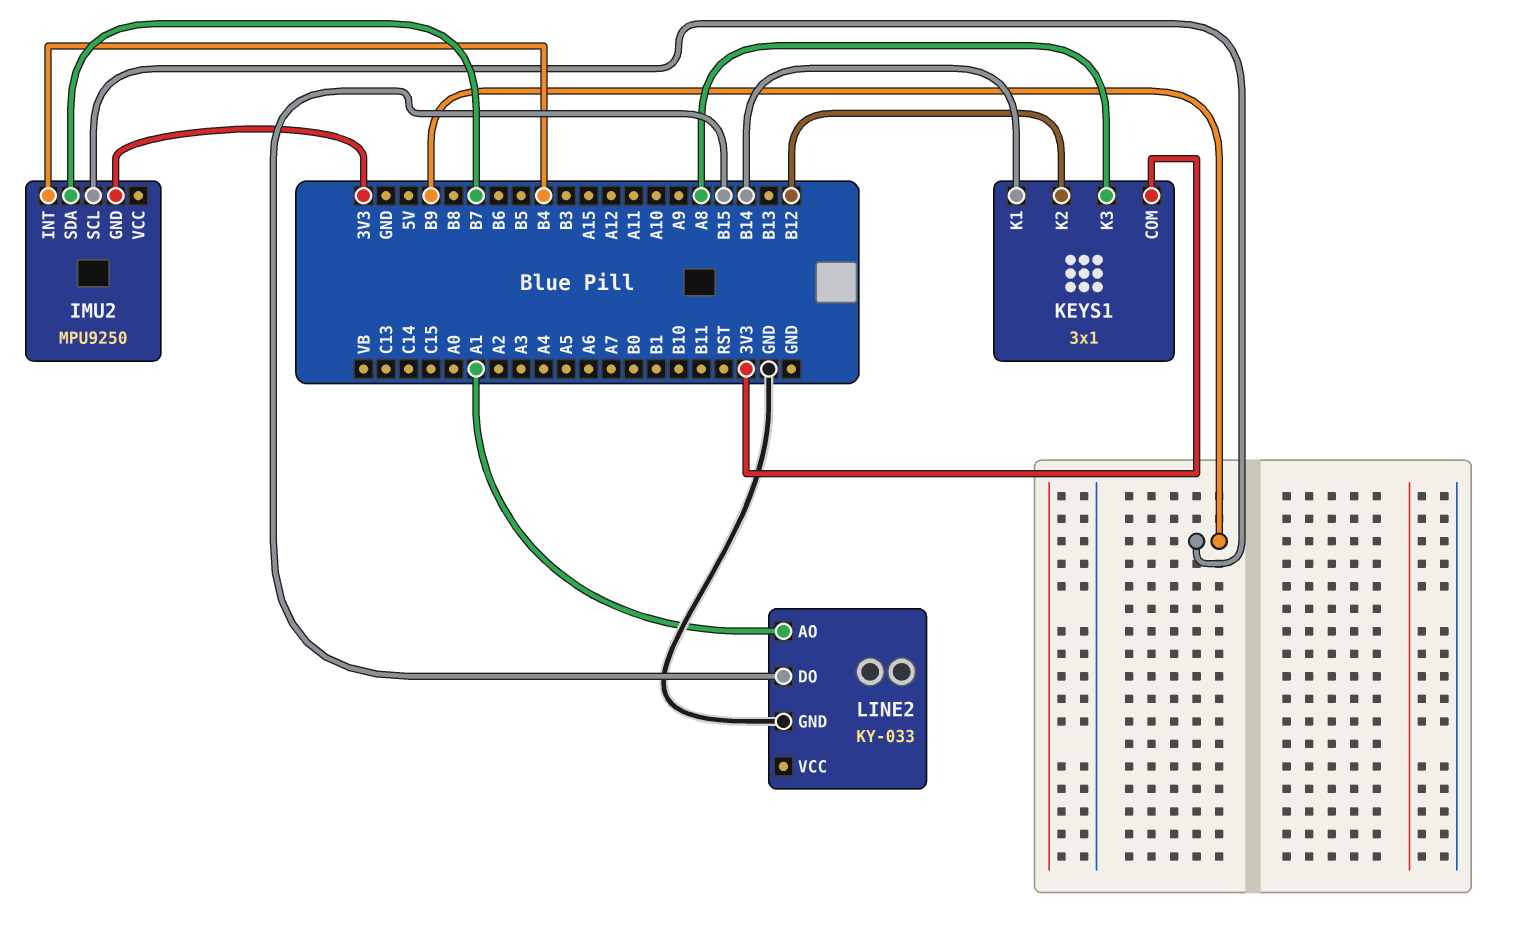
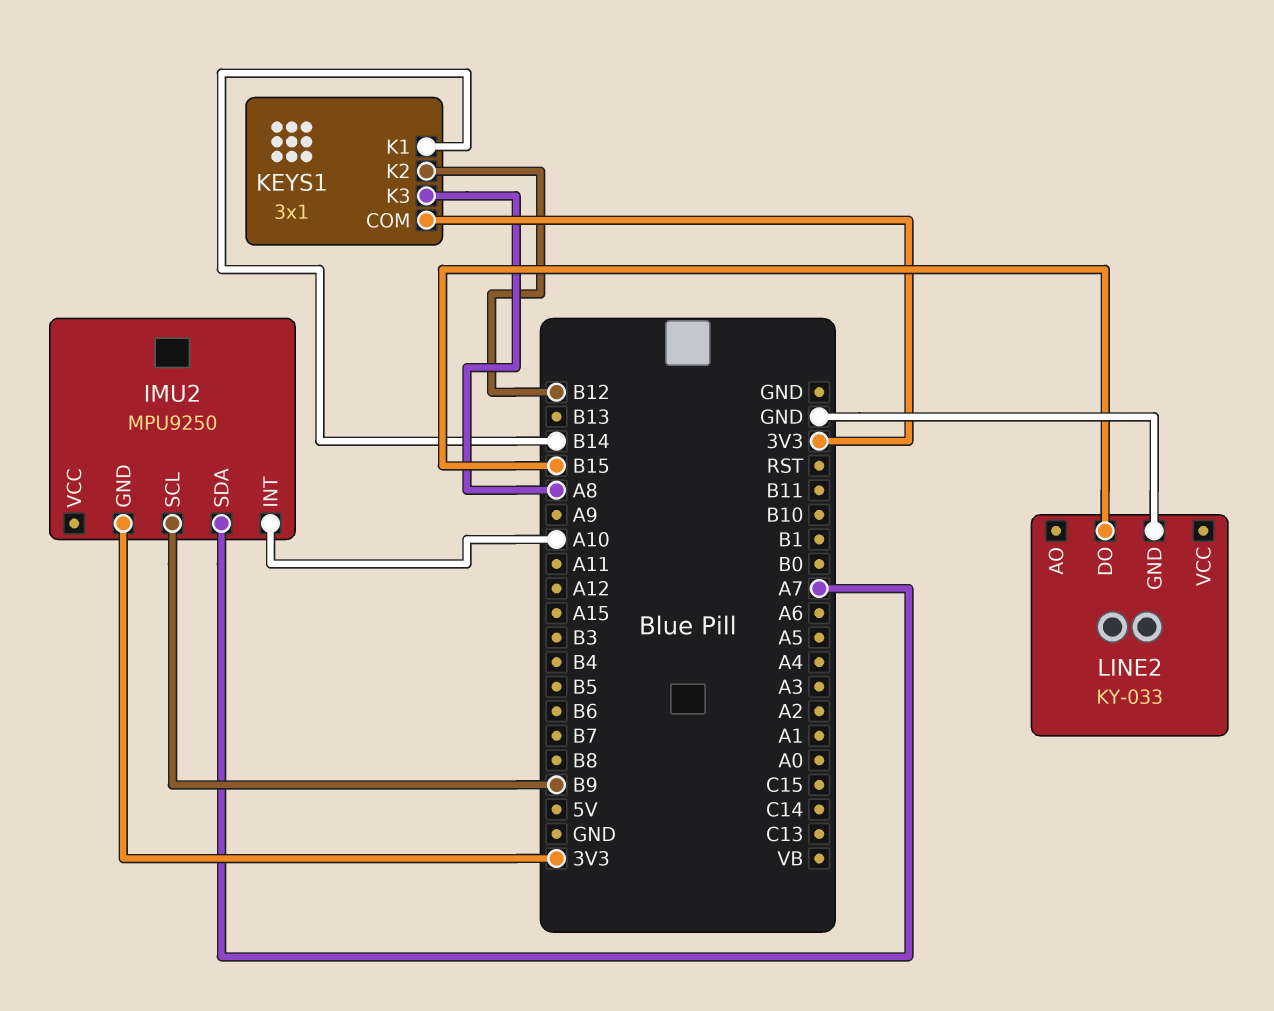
IMU2 pin INT: B4 -> A10
IMU2 pin SDA: B7 -> A7
LINE2 pin AO: A1 -> none

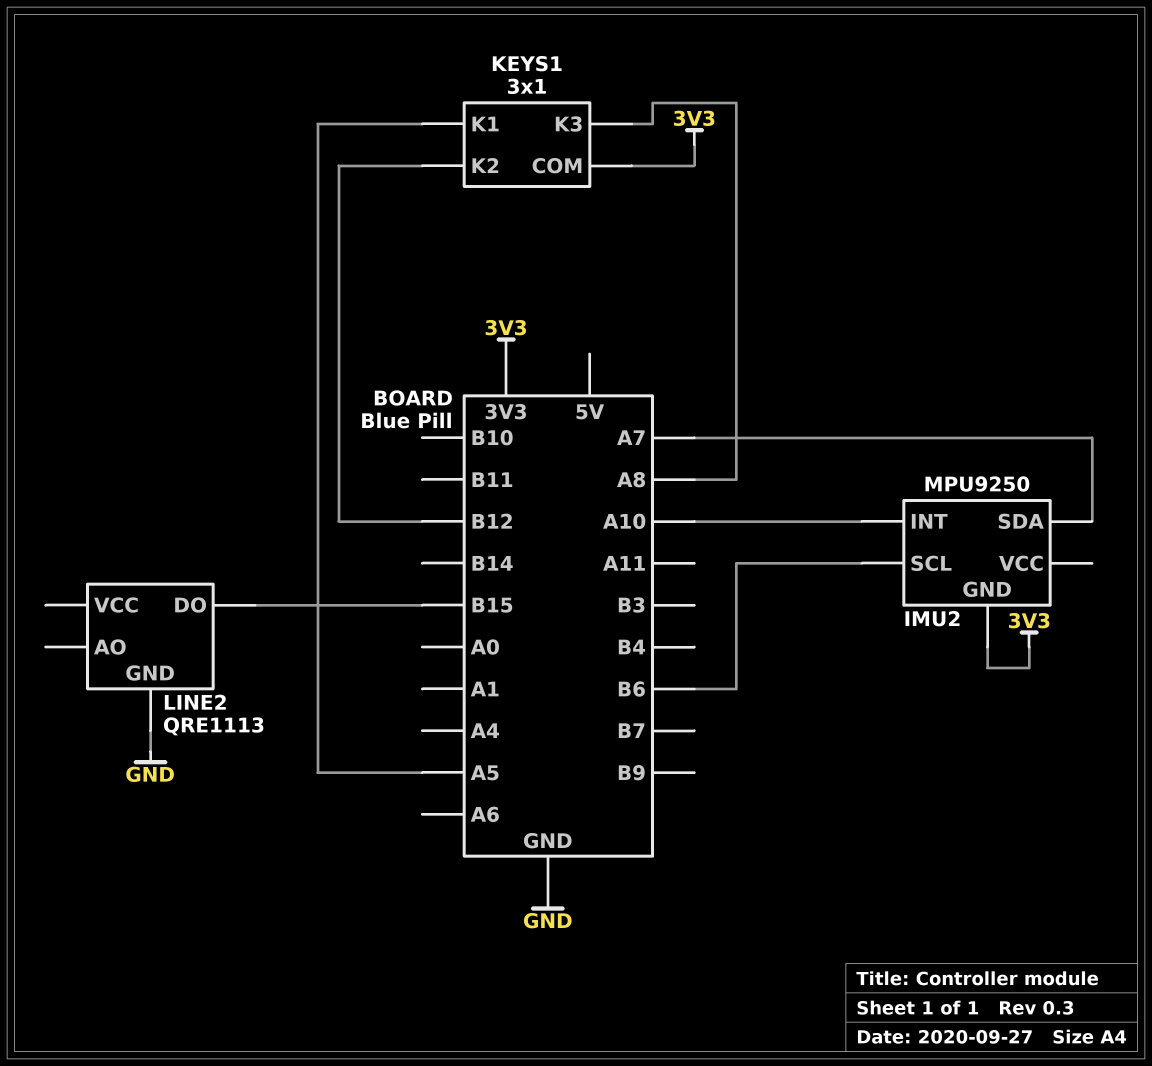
IMU2 pin SCL: B9 -> B6
KEYS1 pin K1: B14 -> A5
LINE2: KY-033 -> QRE1113

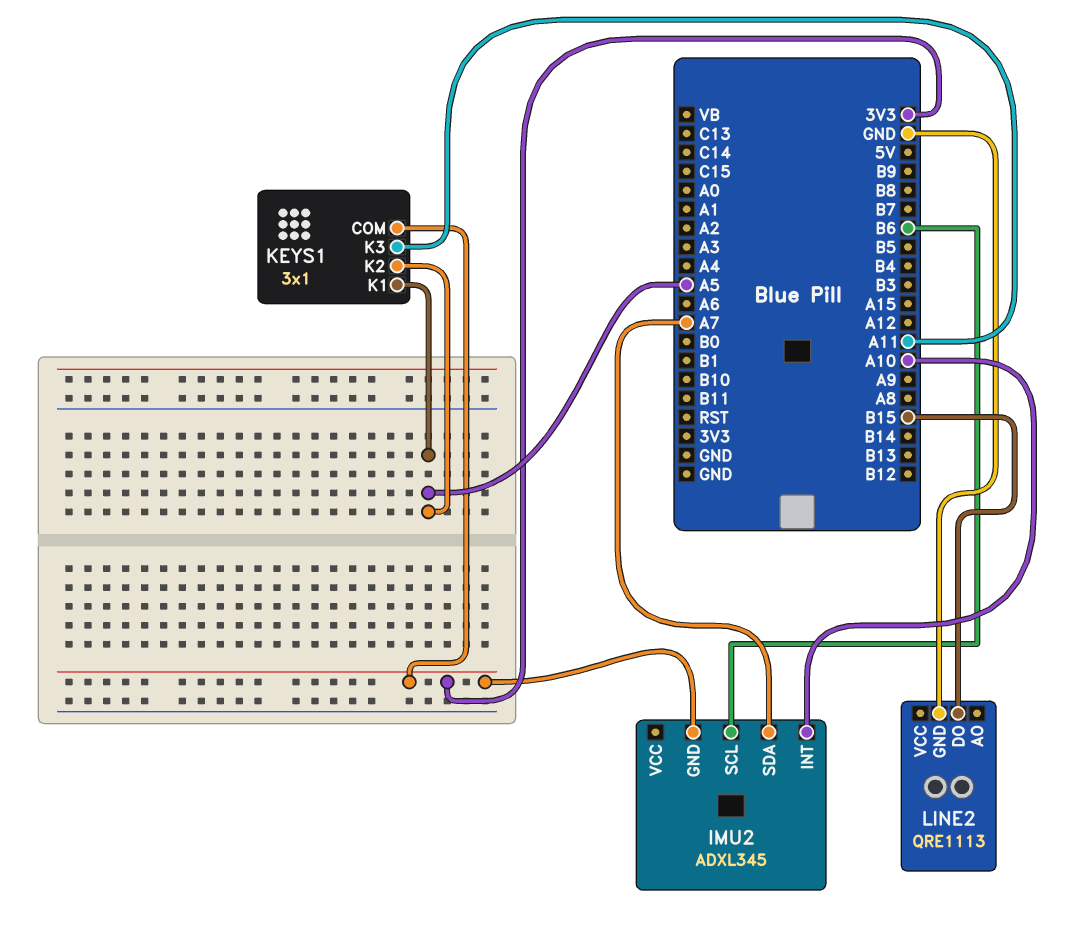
IMU2: MPU9250 -> ADXL345
KEYS1 pin K2: B12 -> A5
KEYS1 pin K3: A8 -> A11

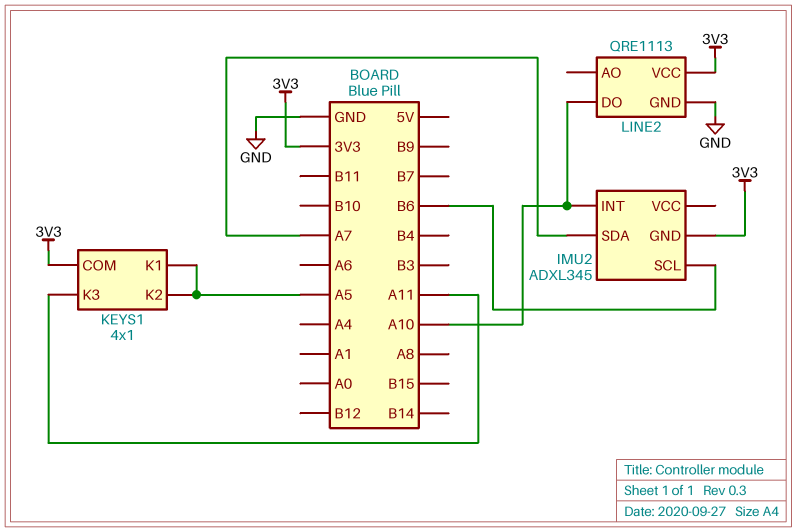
KEYS1: 3x1 -> 4x1
LINE2 pin DO: B15 -> A10
LINE2 pin VCC: none -> 3V3

